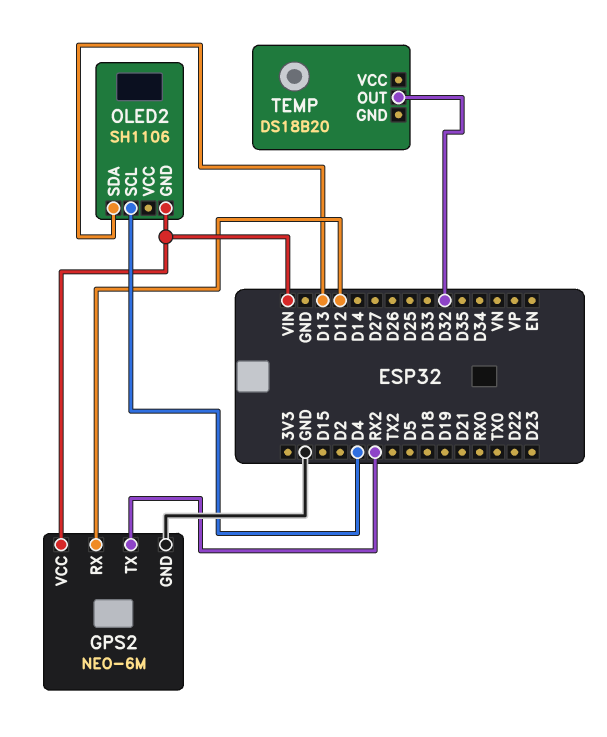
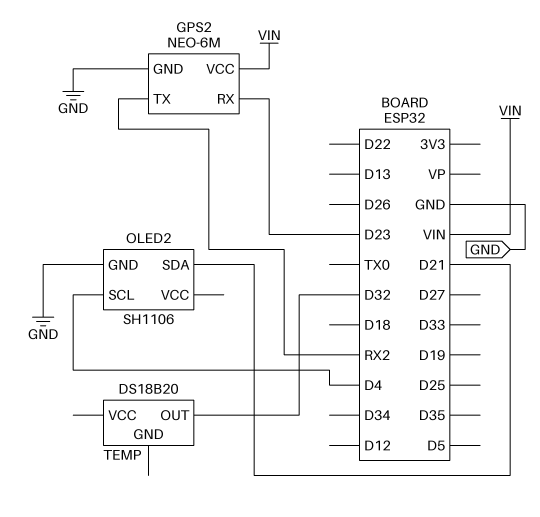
GPS2 pin RX: D12 -> D23
OLED2 pin GND: VIN -> GND
OLED2 pin SDA: D13 -> D21

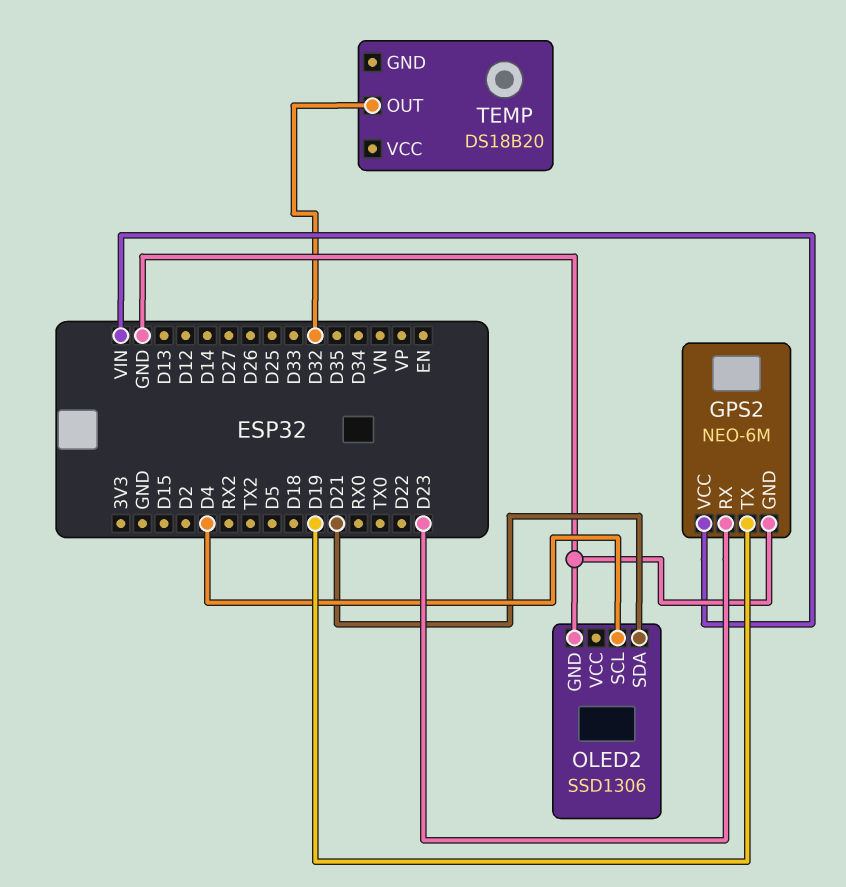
GPS2 pin TX: RX2 -> D19
OLED2: SH1106 -> SSD1306

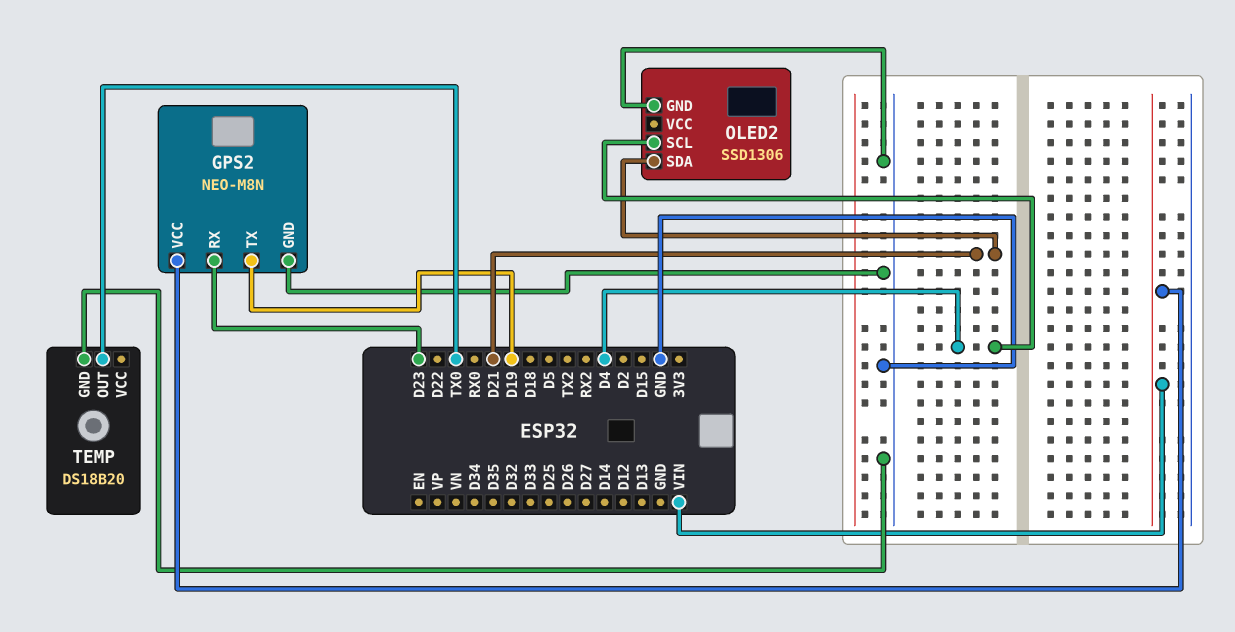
GPS2: NEO-6M -> NEO-M8N
TEMP pin GND: none -> GND
TEMP pin OUT: D32 -> TX0

